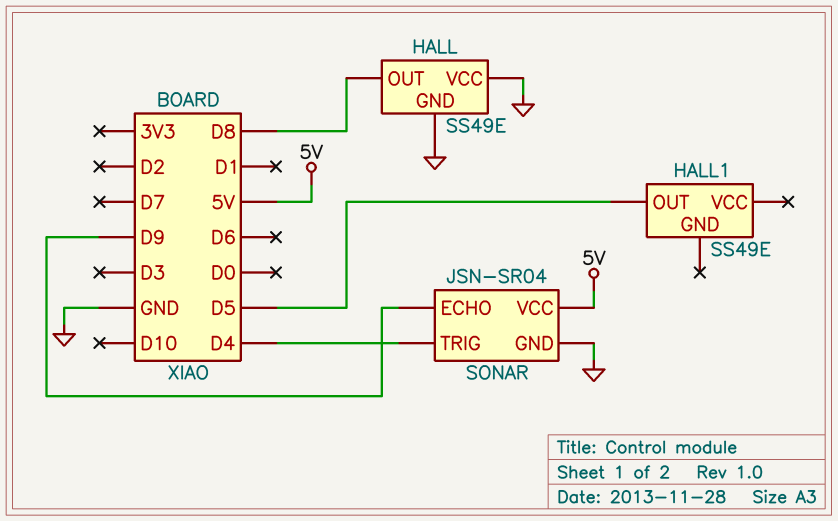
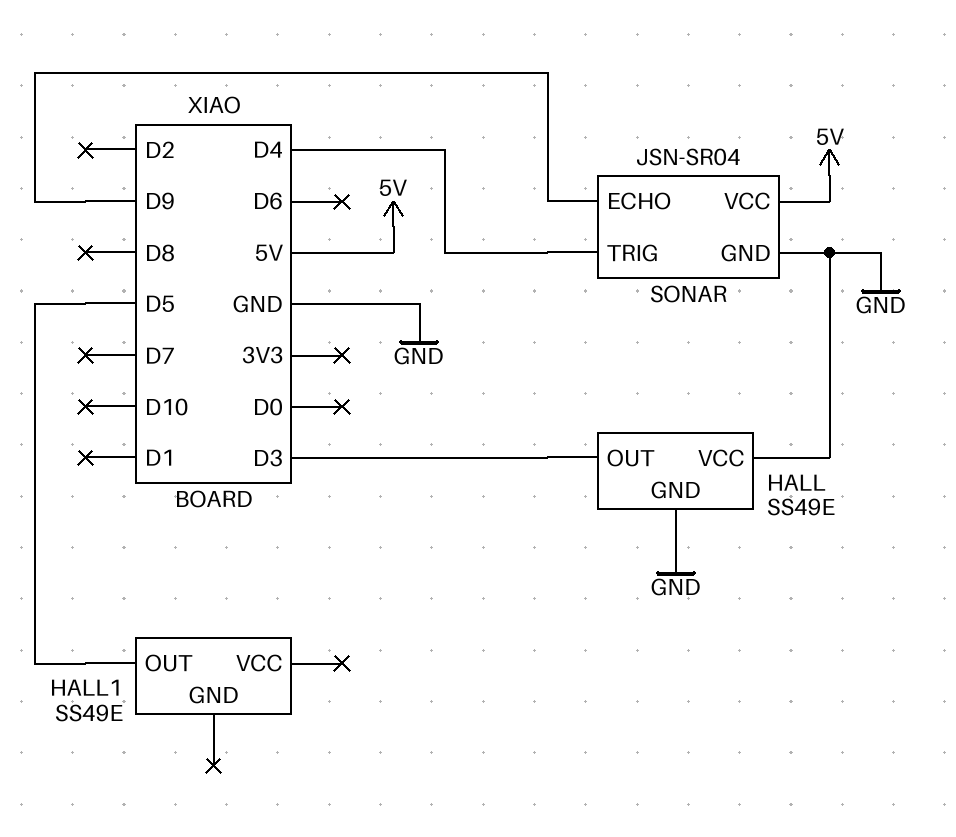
HALL pin OUT: D8 -> D3

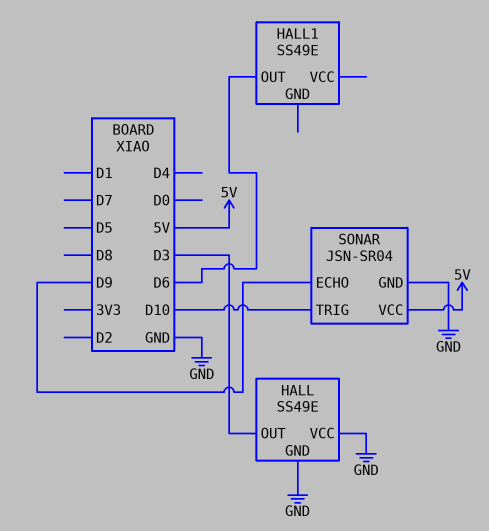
HALL1 pin OUT: D5 -> D6
SONAR pin TRIG: D4 -> D10

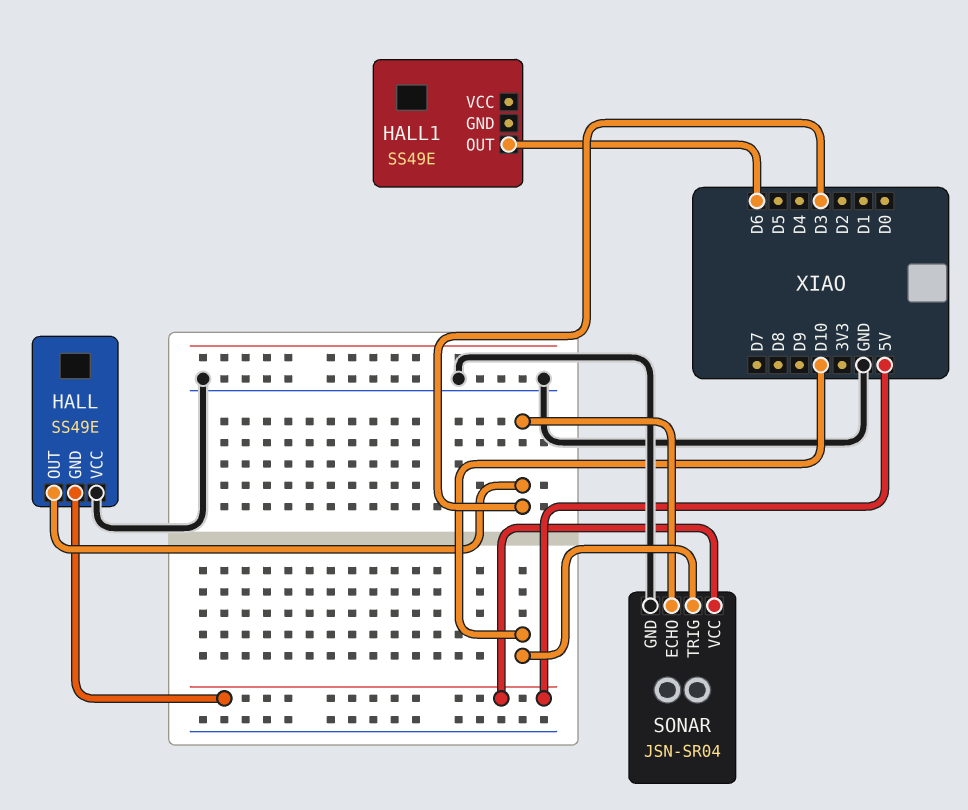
HALL pin GND: GND -> 5V
SONAR pin ECHO: D9 -> D3

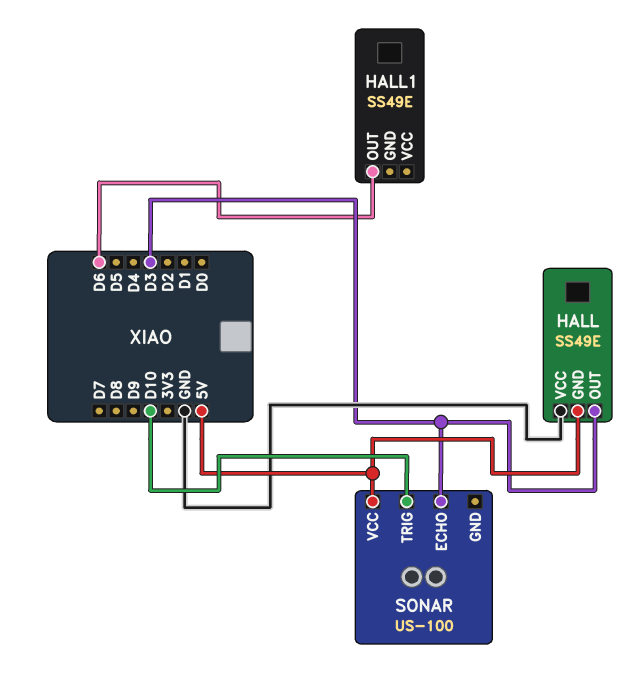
SONAR: JSN-SR04 -> US-100
SONAR pin GND: GND -> none

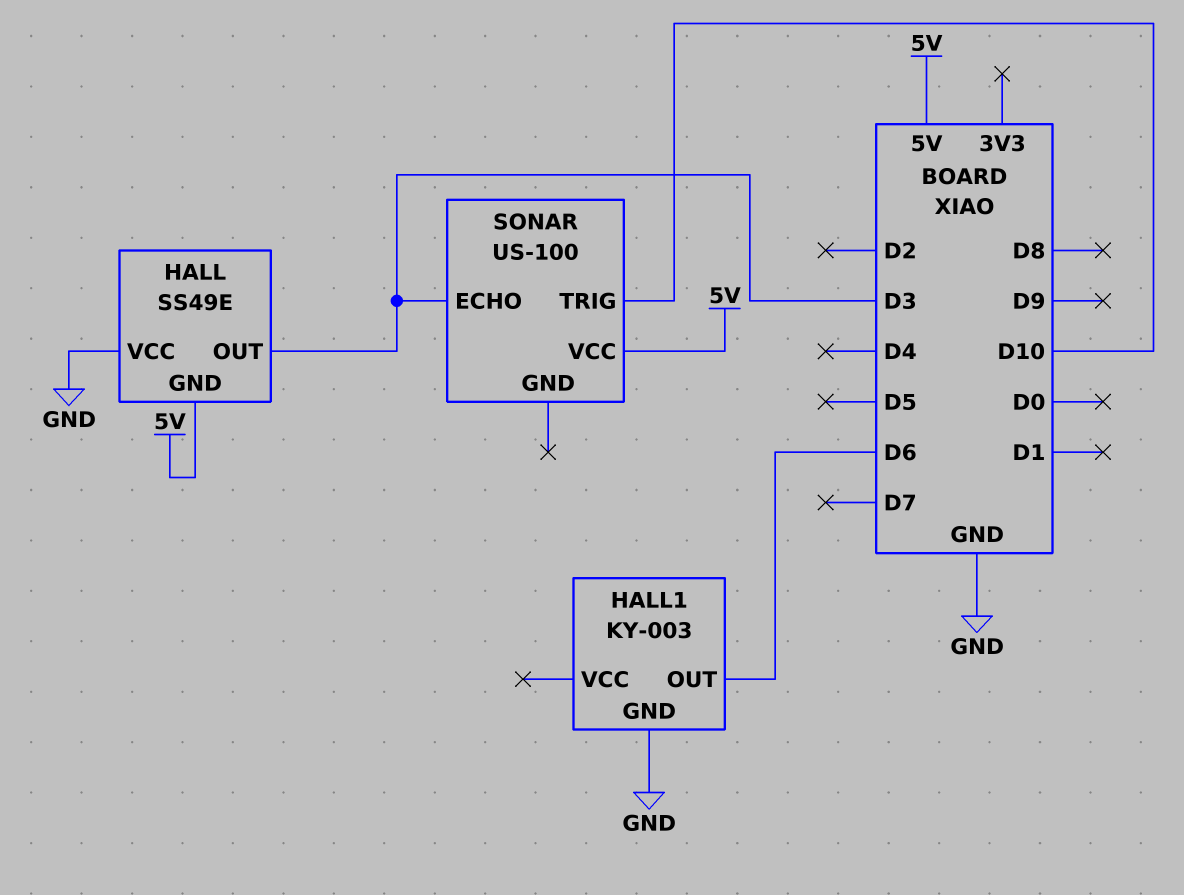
HALL1: SS49E -> KY-003
HALL1 pin GND: none -> GND

